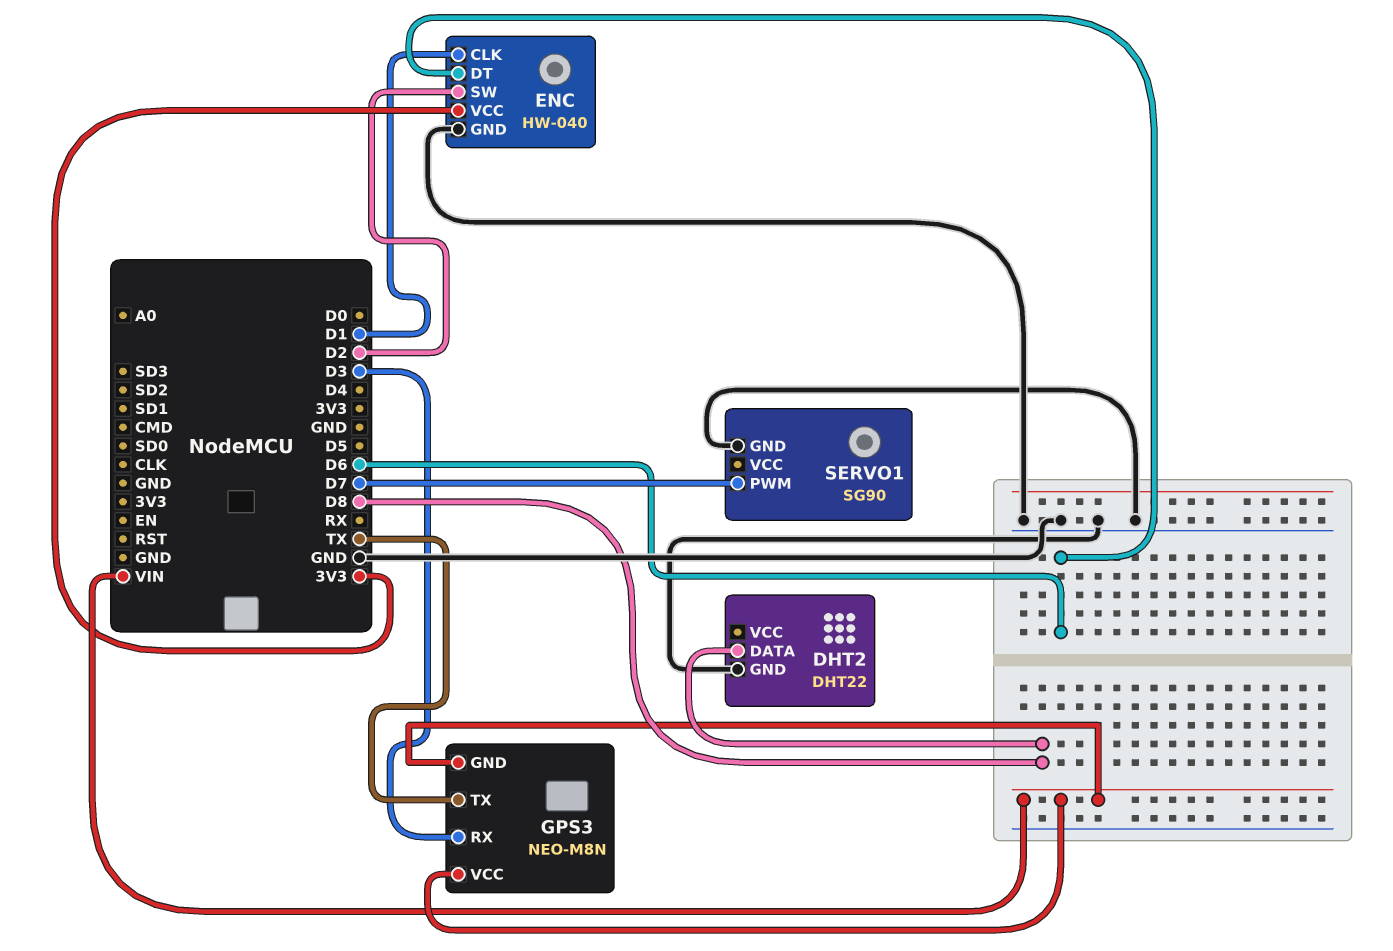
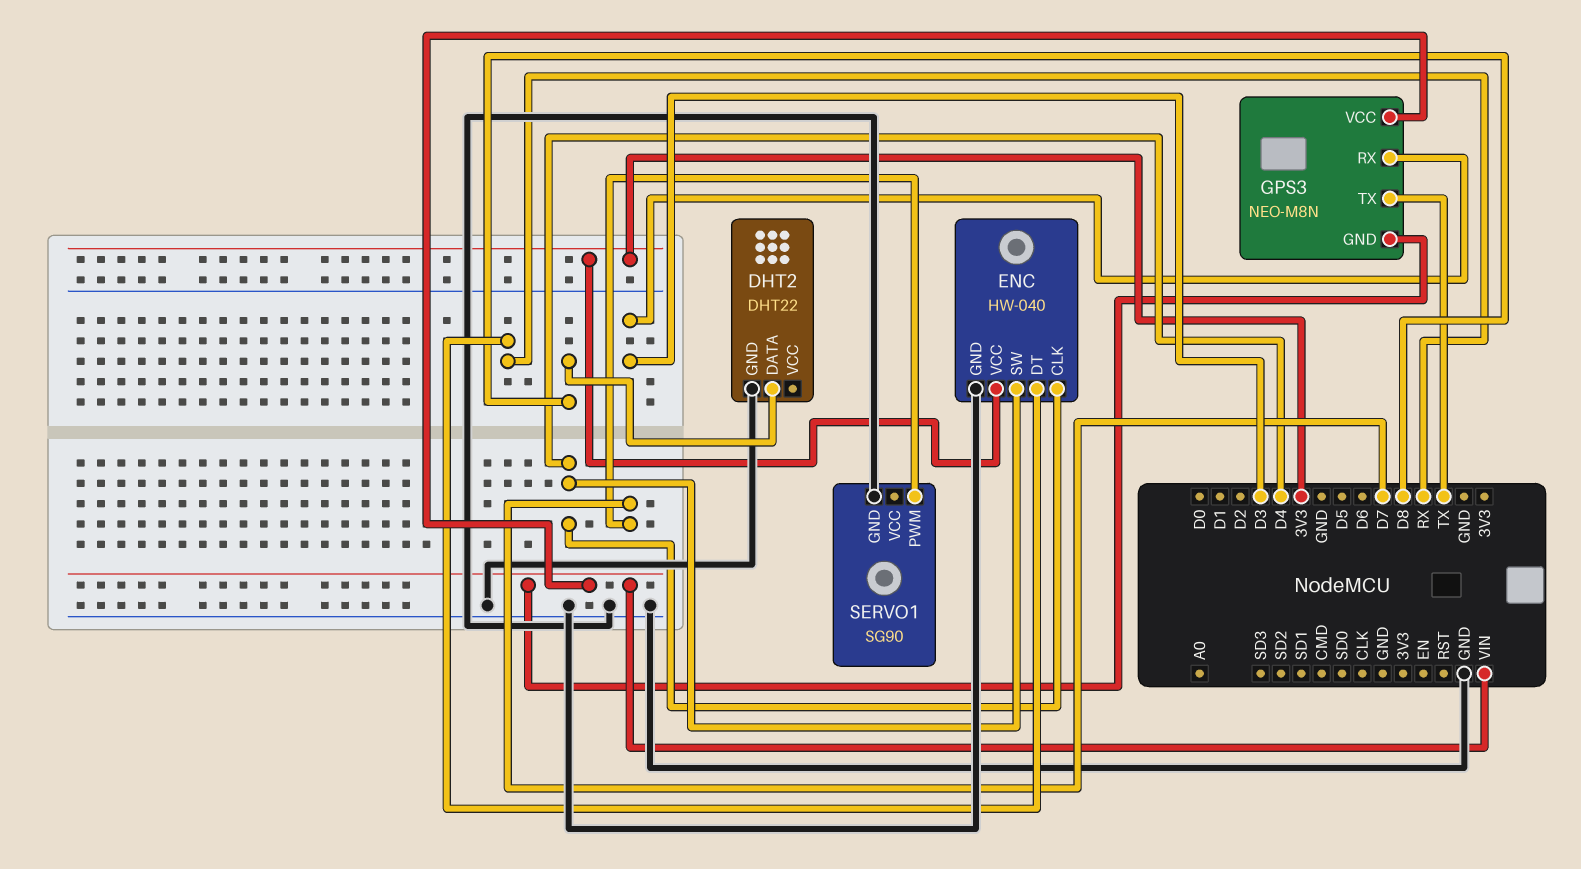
ENC pin CLK: D1 -> D4
ENC pin DT: D6 -> RX
ENC pin SW: D2 -> D4

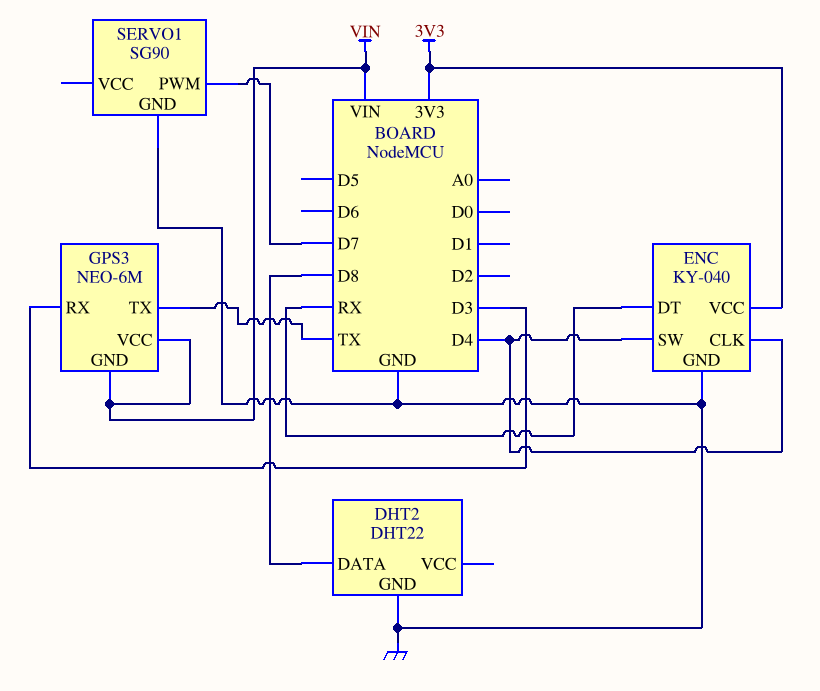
ENC: HW-040 -> KY-040
GPS3: NEO-M8N -> NEO-6M

